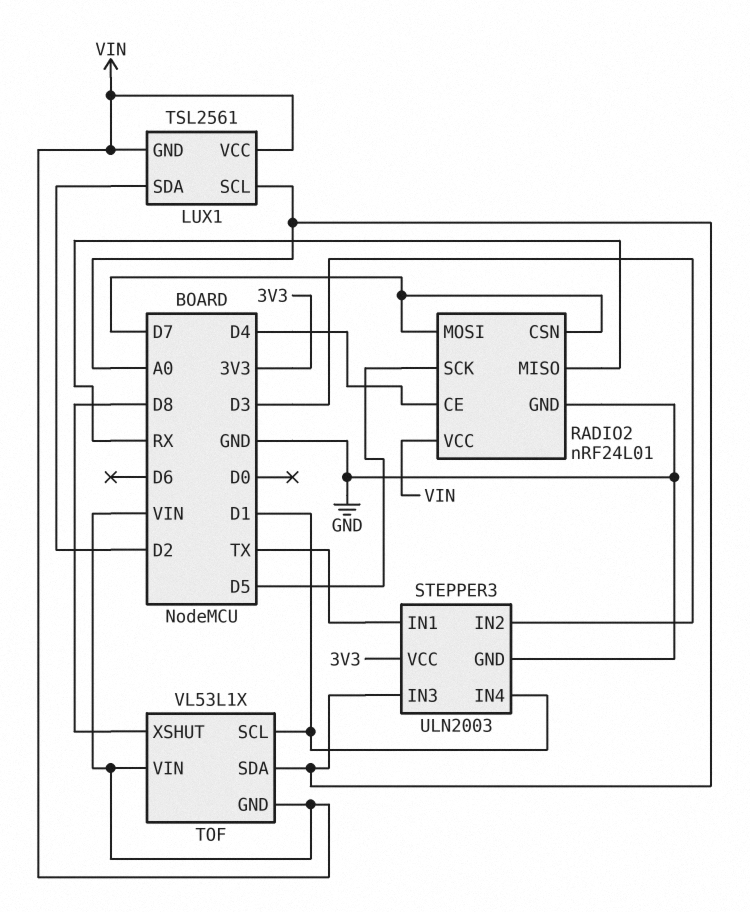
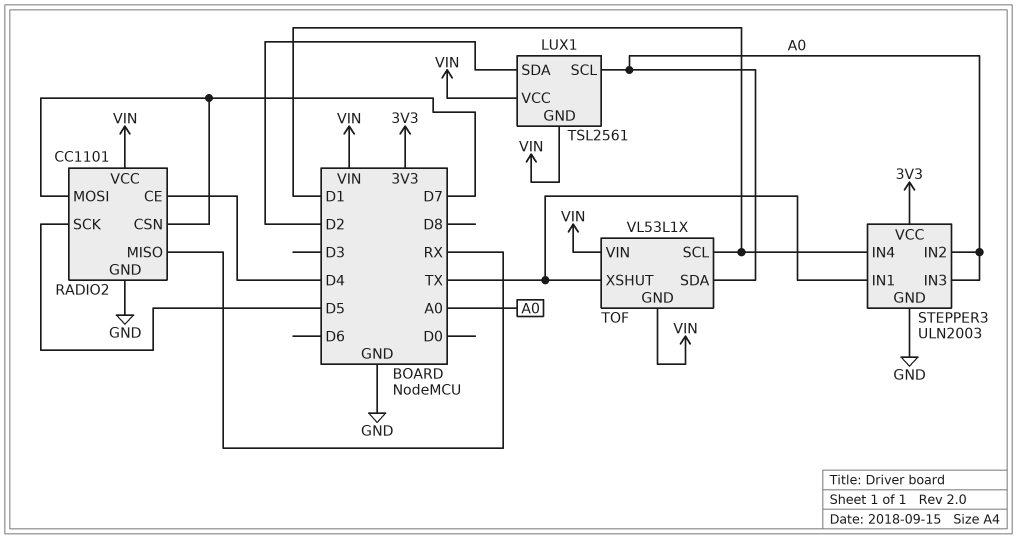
RADIO2: nRF24L01 -> CC1101
STEPPER3 pin IN2: D3 -> A0
TOF pin XSHUT: D8 -> TX

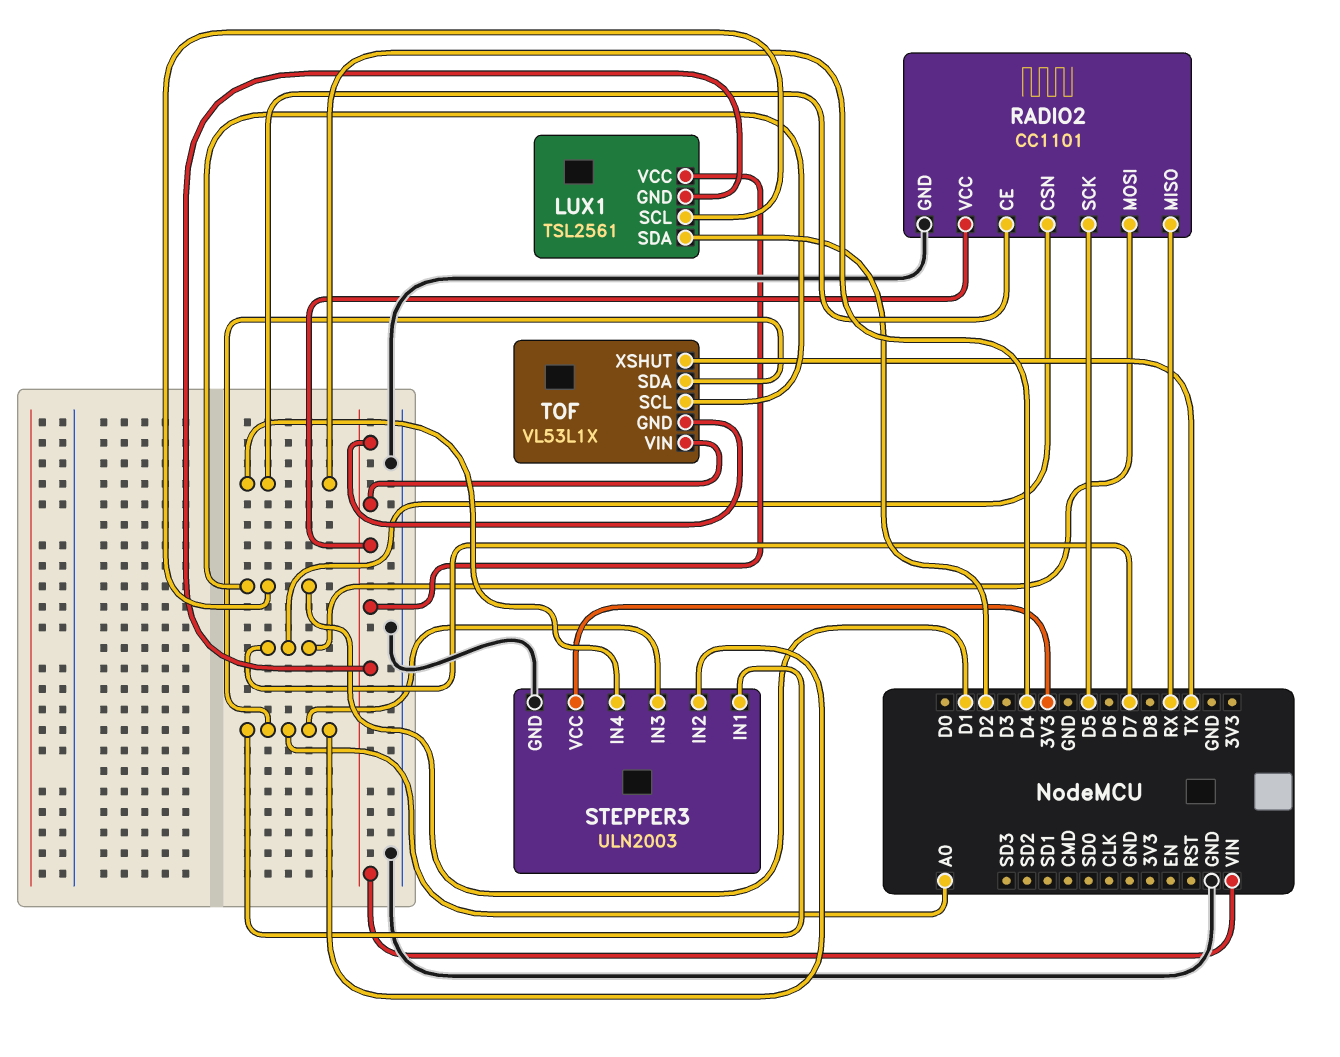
LUX1 pin SCL: A0 -> D1
STEPPER3 pin IN1: TX -> A0
STEPPER3 pin IN4: D1 -> D4

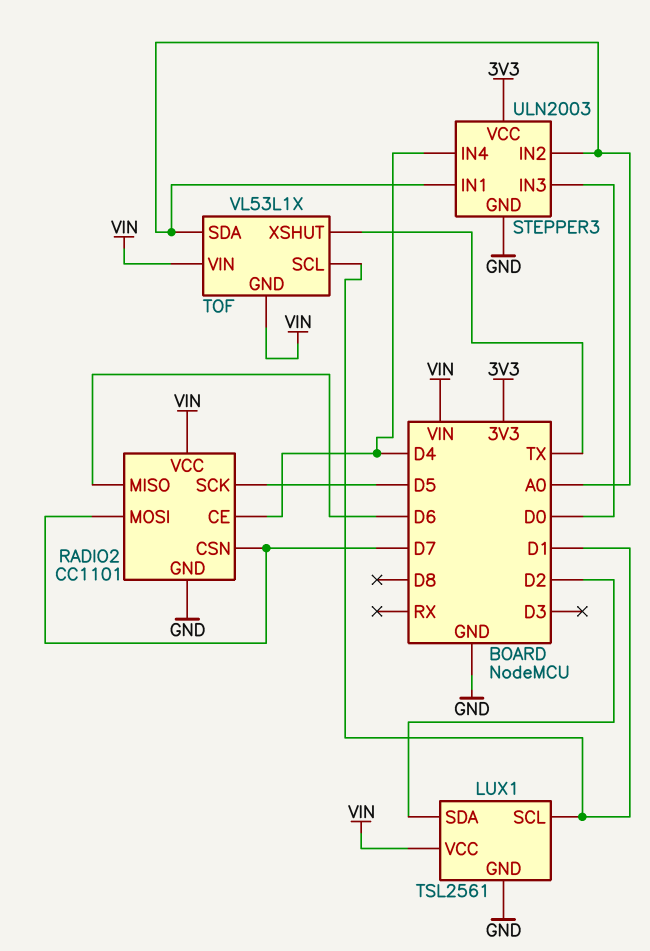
LUX1 pin GND: VIN -> GND
RADIO2 pin MISO: RX -> D6
STEPPER3 pin IN3: A0 -> D0

